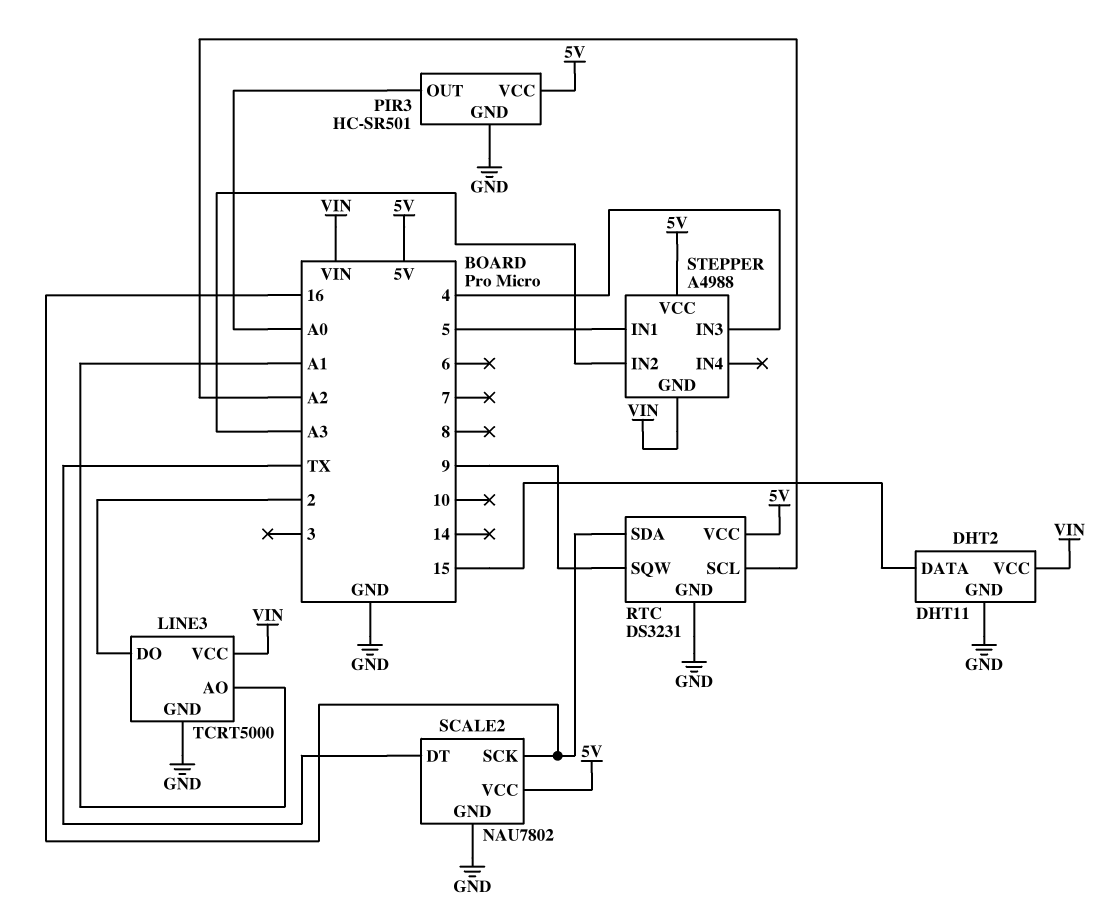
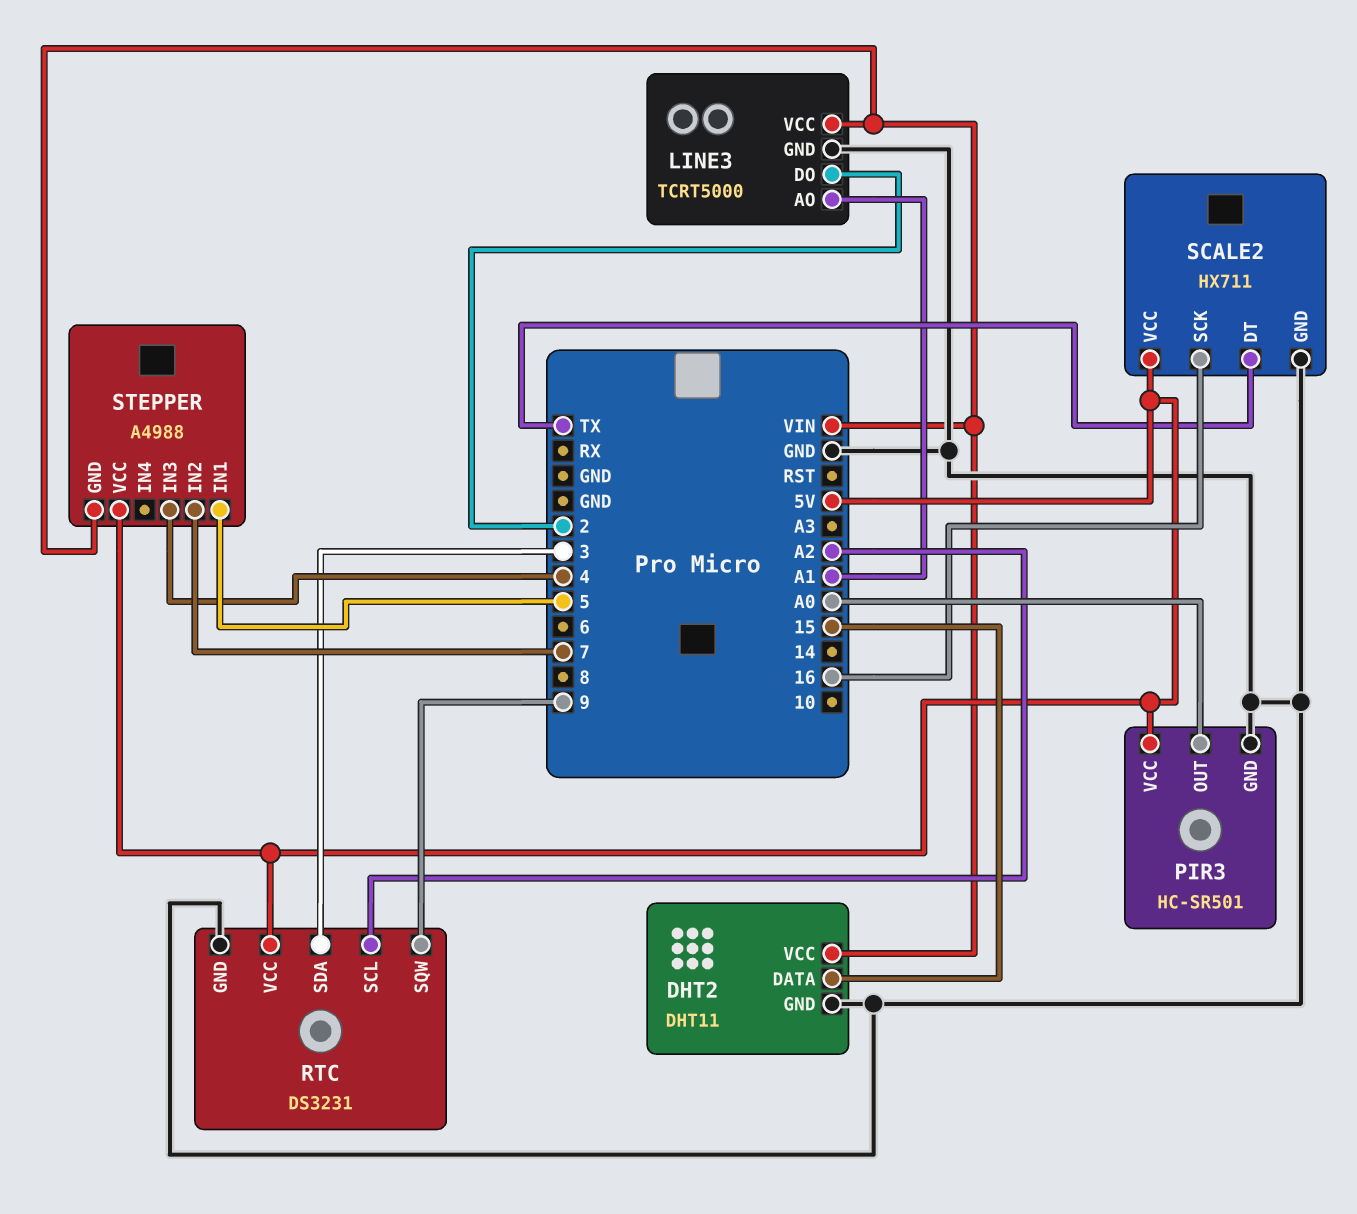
RTC pin SDA: 16 -> 3
SCALE2: NAU7802 -> HX711
STEPPER pin IN2: A3 -> 7

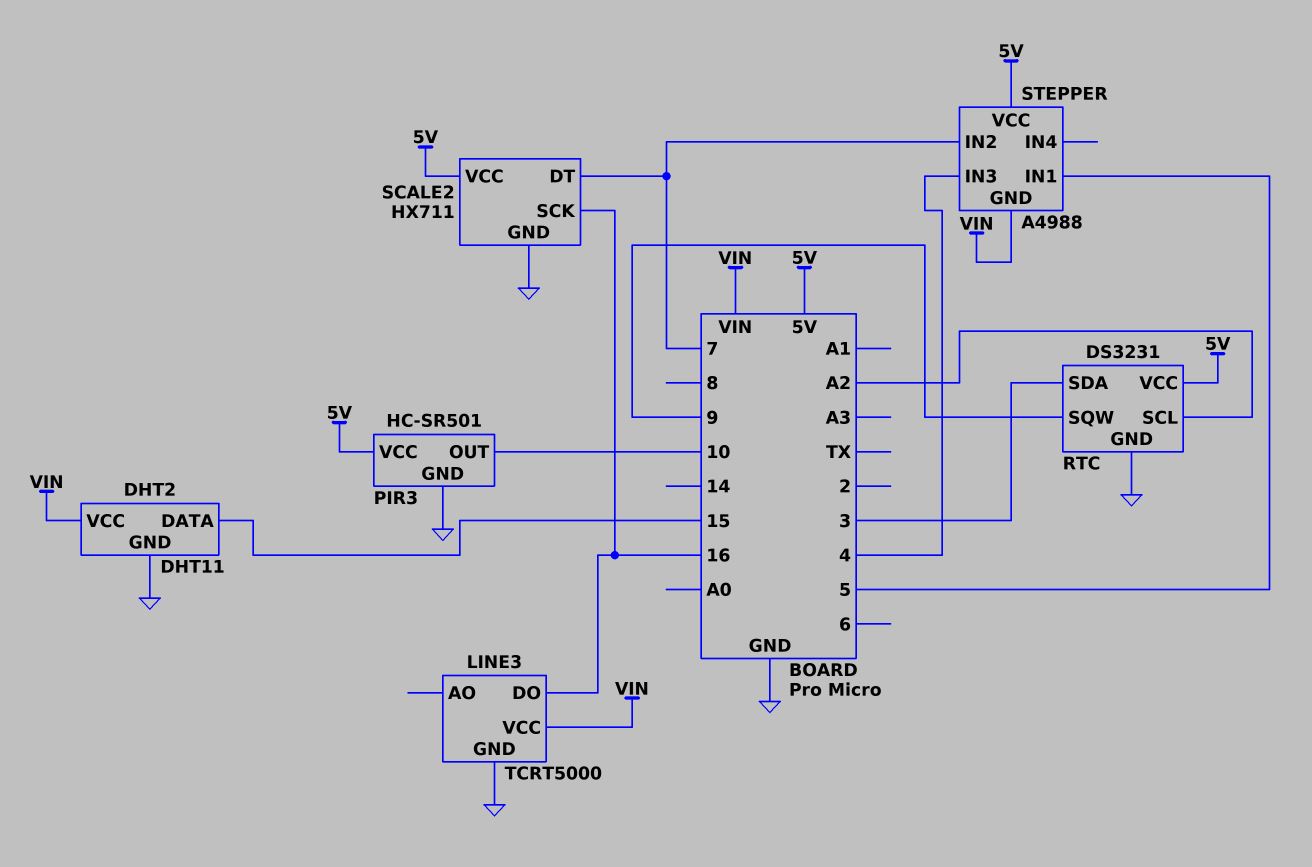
LINE3 pin AO: A1 -> none
LINE3 pin DO: 2 -> 16
PIR3 pin OUT: A0 -> 10
SCALE2 pin DT: TX -> 7

